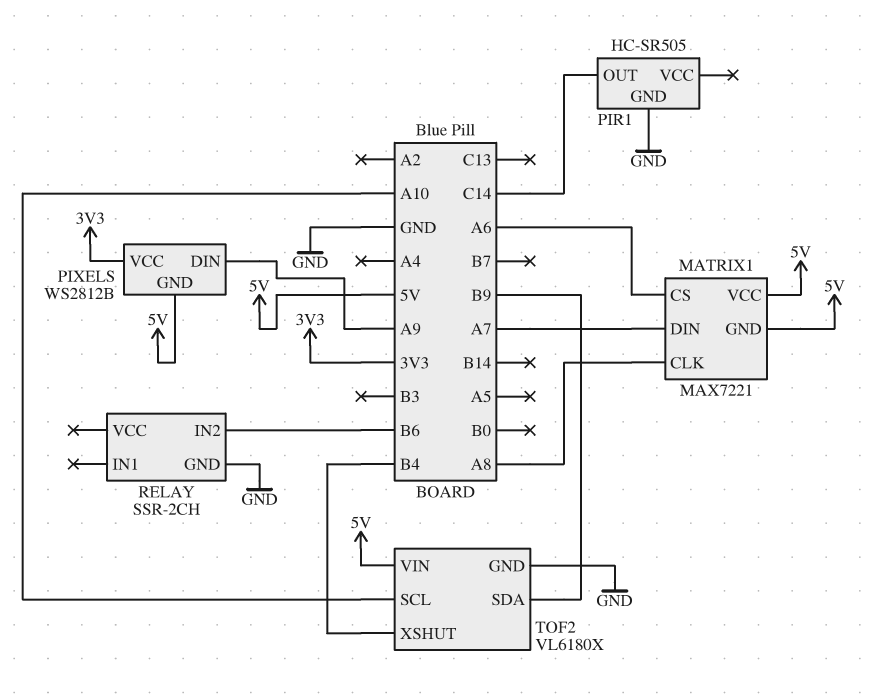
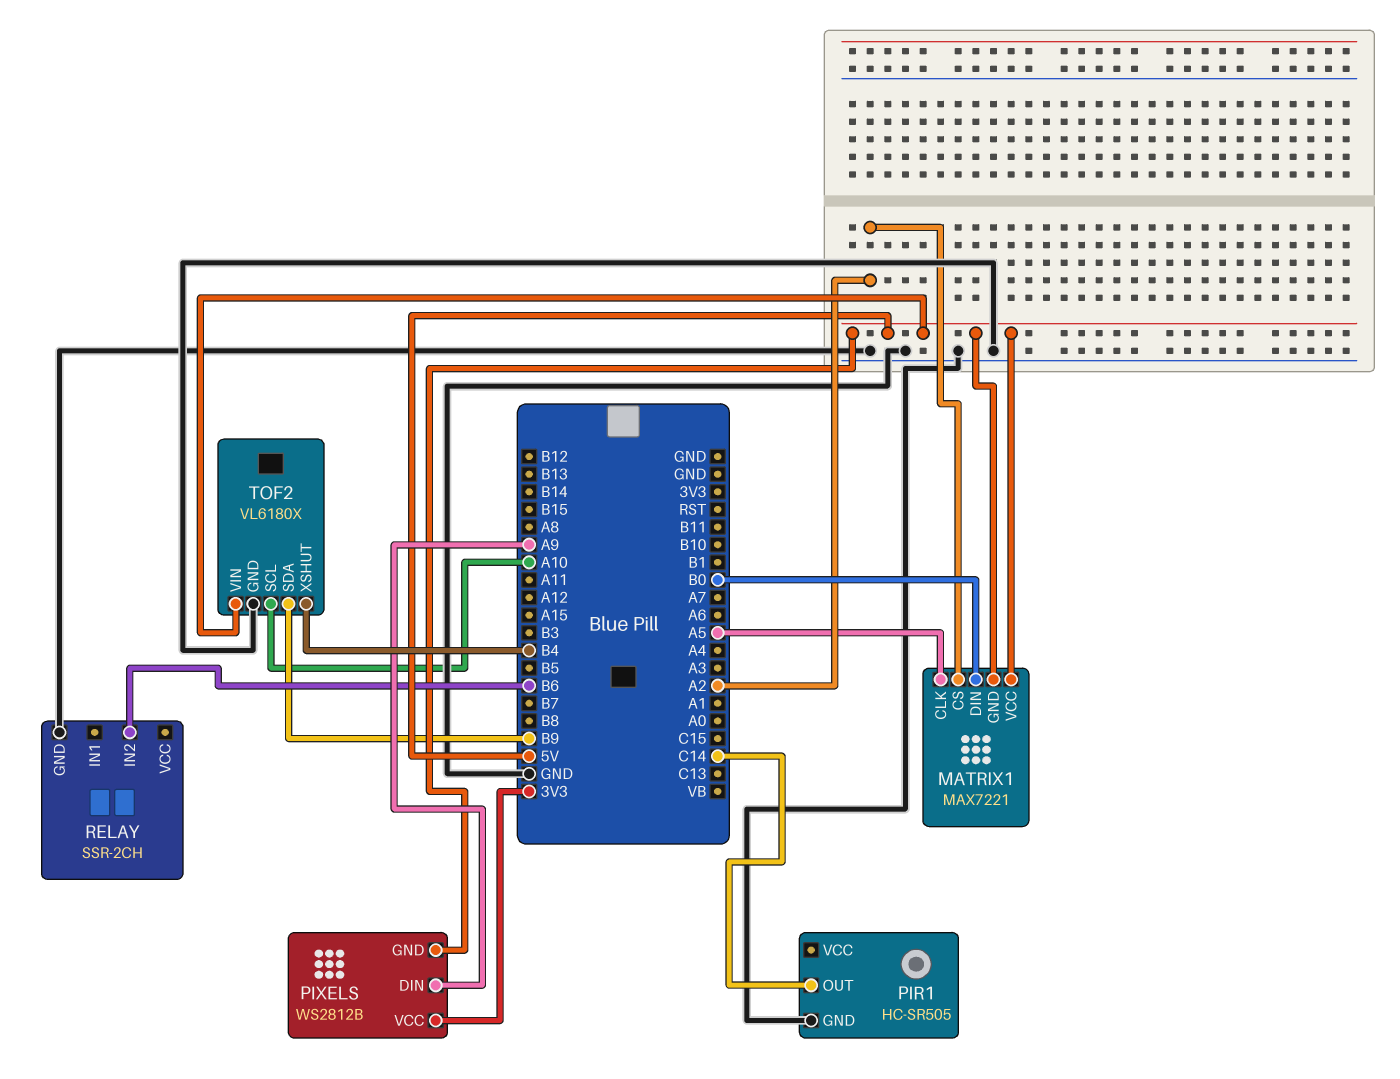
MATRIX1 pin CLK: A8 -> A5
MATRIX1 pin CS: A6 -> A2
MATRIX1 pin DIN: A7 -> B0

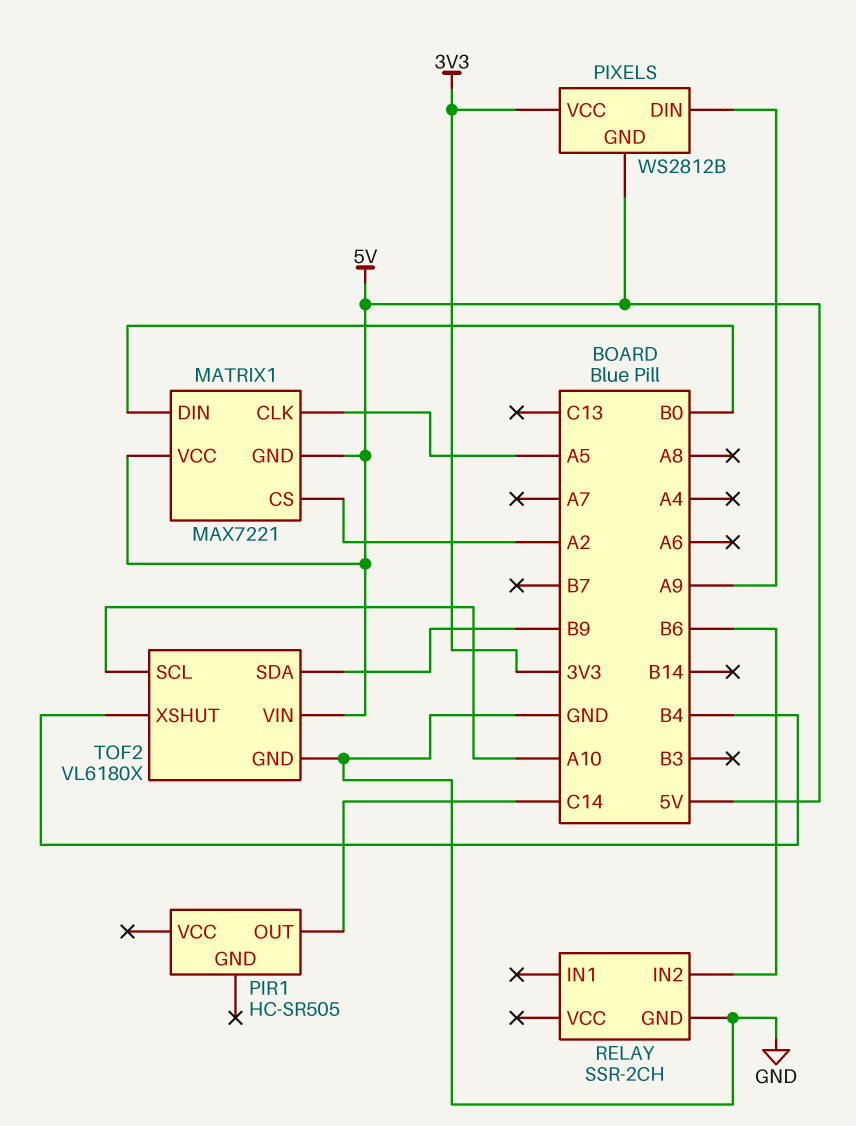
PIR1 pin GND: GND -> none

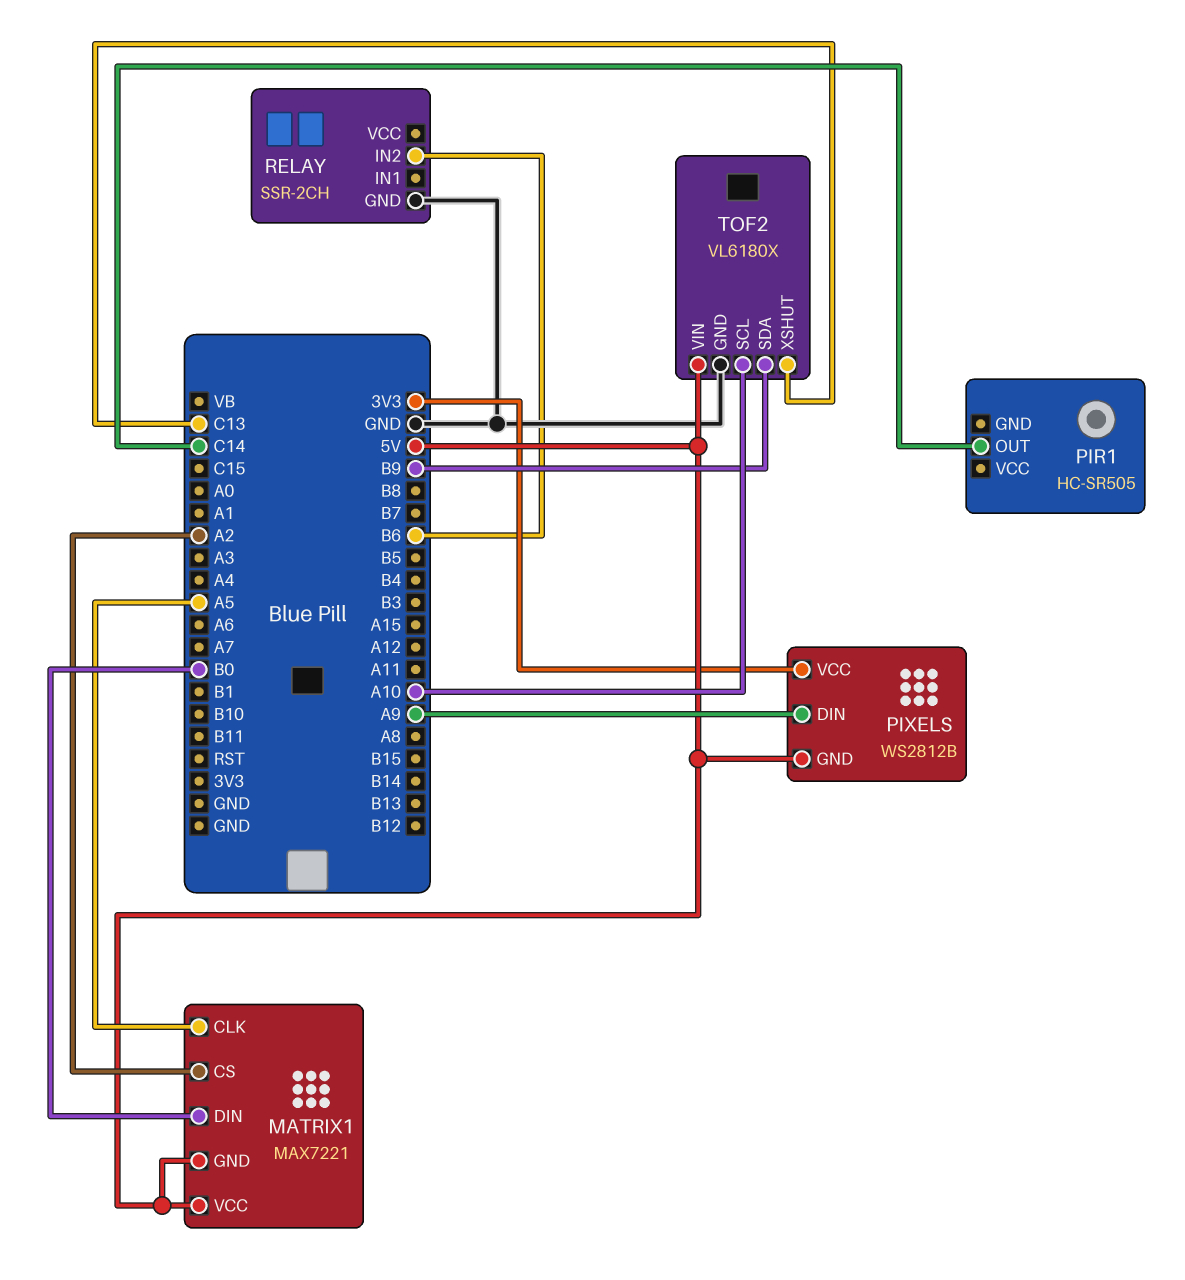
TOF2 pin XSHUT: B4 -> C13

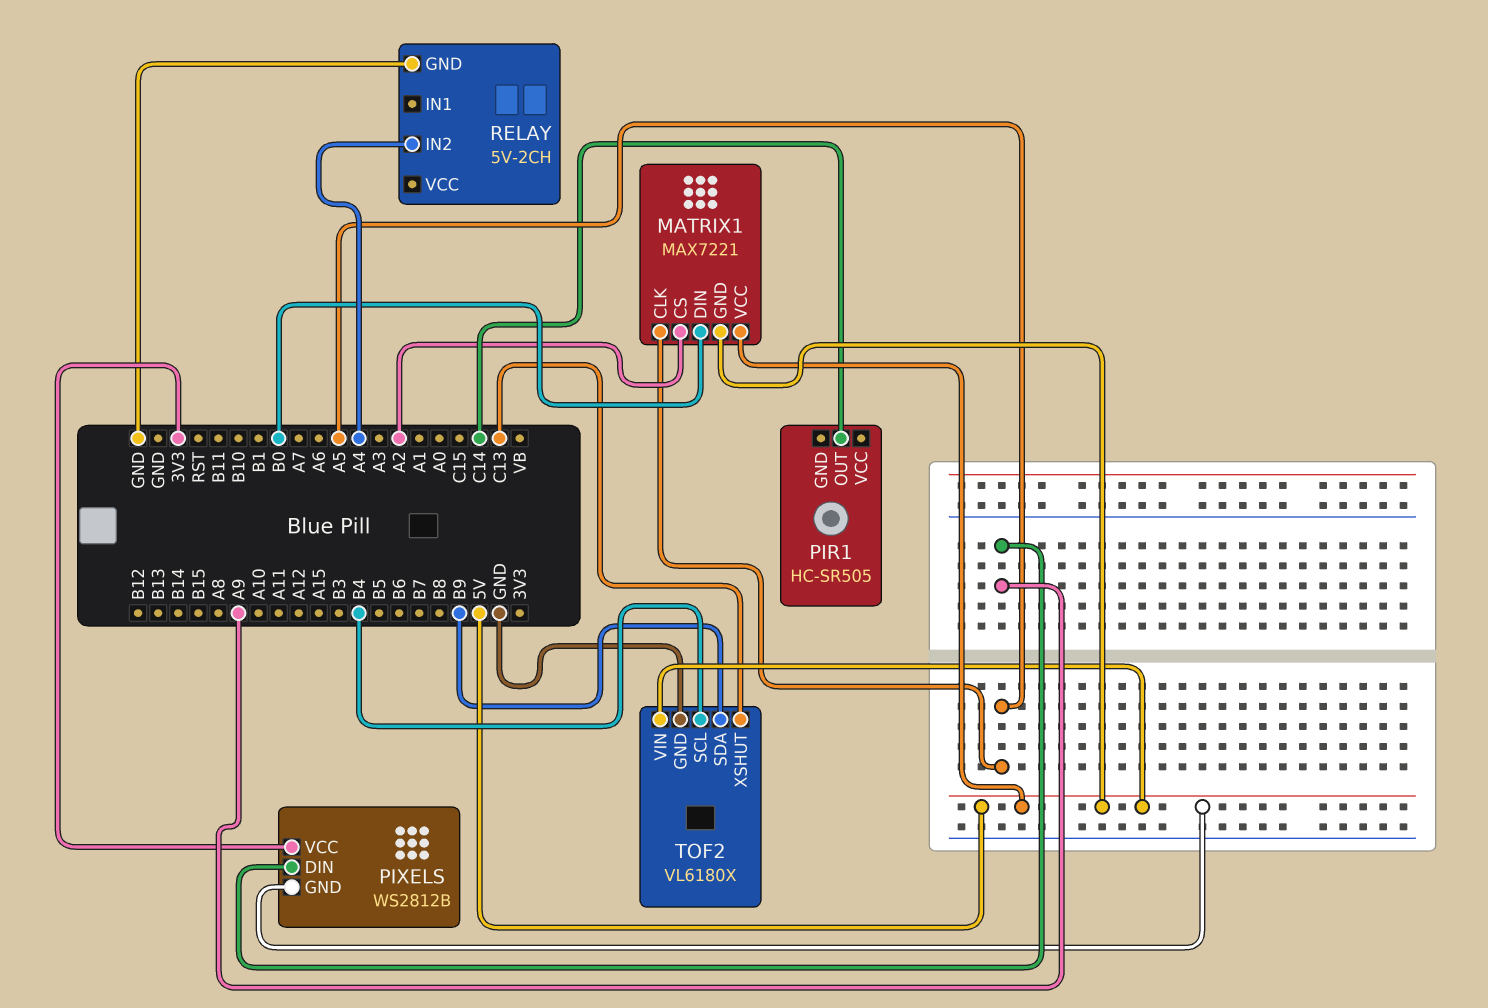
RELAY: SSR-2CH -> 5V-2CH
RELAY pin IN2: B6 -> A4
TOF2 pin SCL: A10 -> B4

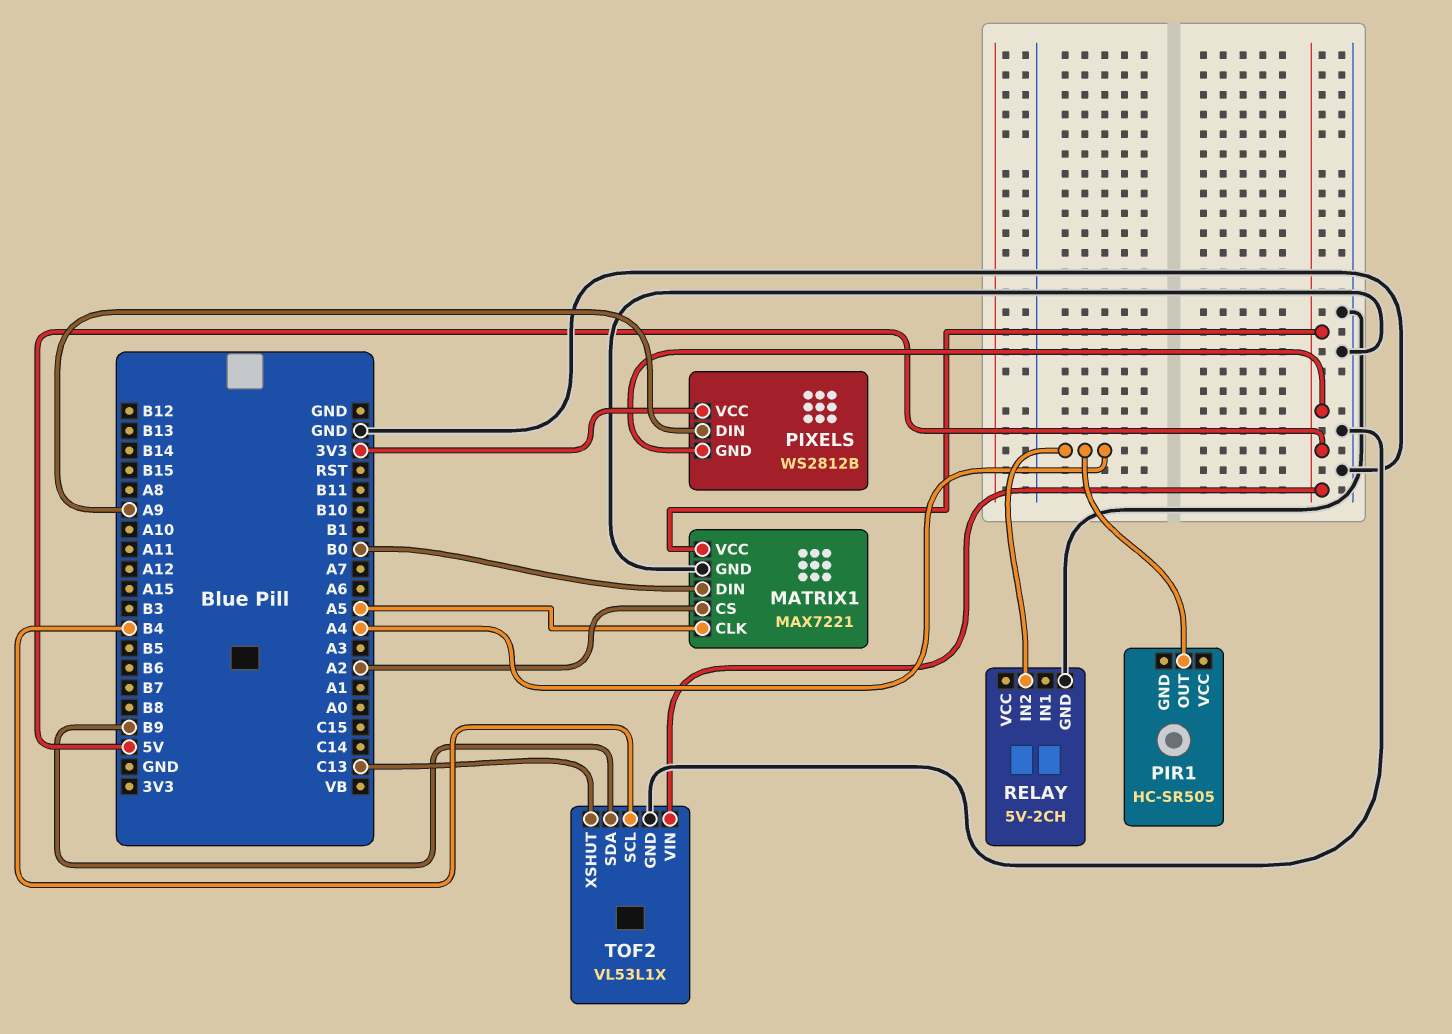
MATRIX1 pin GND: 5V -> GND
PIR1 pin OUT: C14 -> A4
TOF2: VL6180X -> VL53L1X

